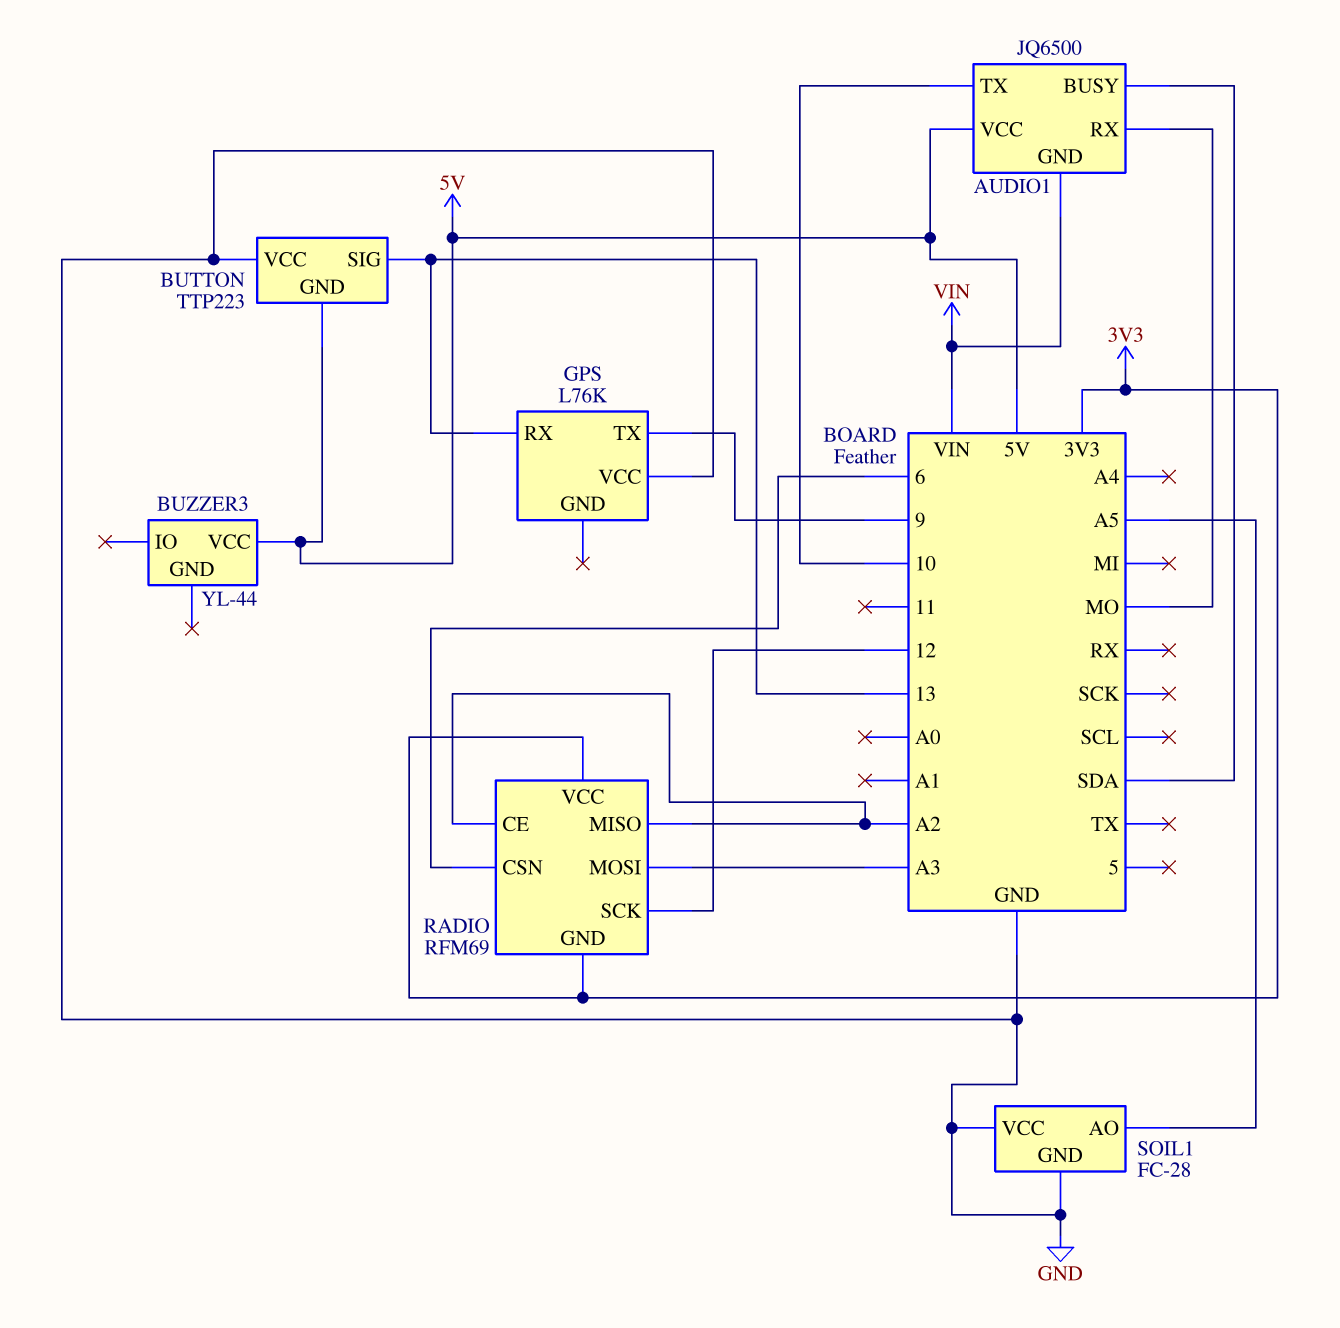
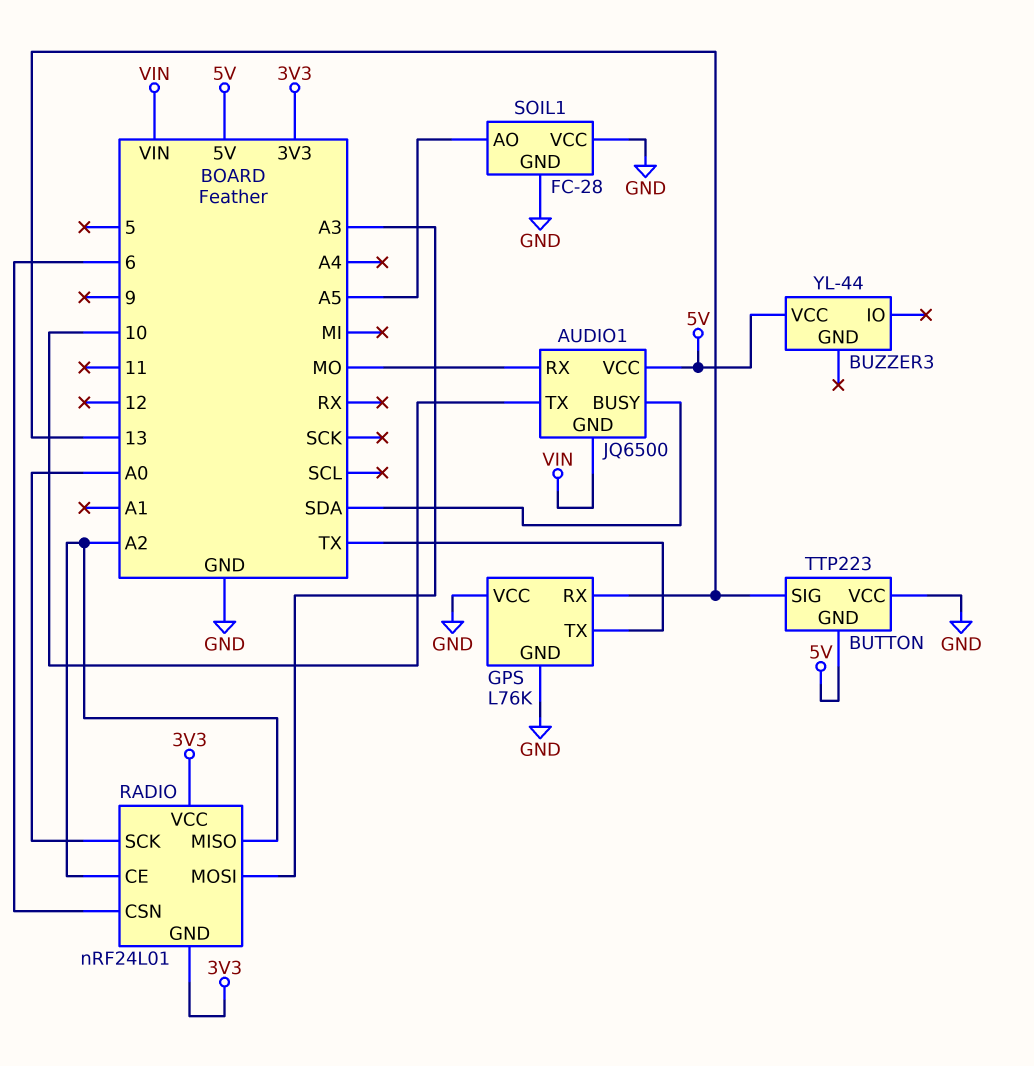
GPS pin GND: none -> GND
GPS pin TX: 9 -> TX
RADIO: RFM69 -> nRF24L01
RADIO pin SCK: 12 -> A0

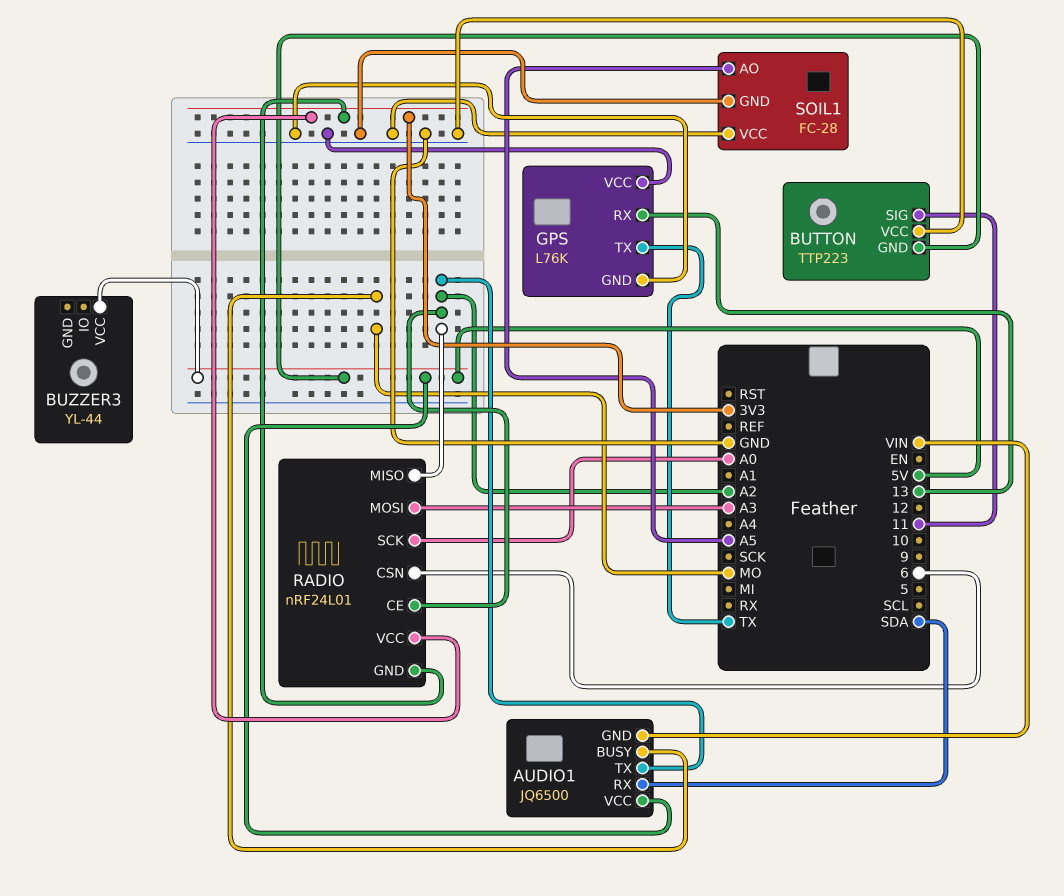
AUDIO1 pin BUSY: SDA -> MO
AUDIO1 pin RX: MO -> SDA
AUDIO1 pin TX: 10 -> A2
BUTTON pin SIG: 13 -> 11

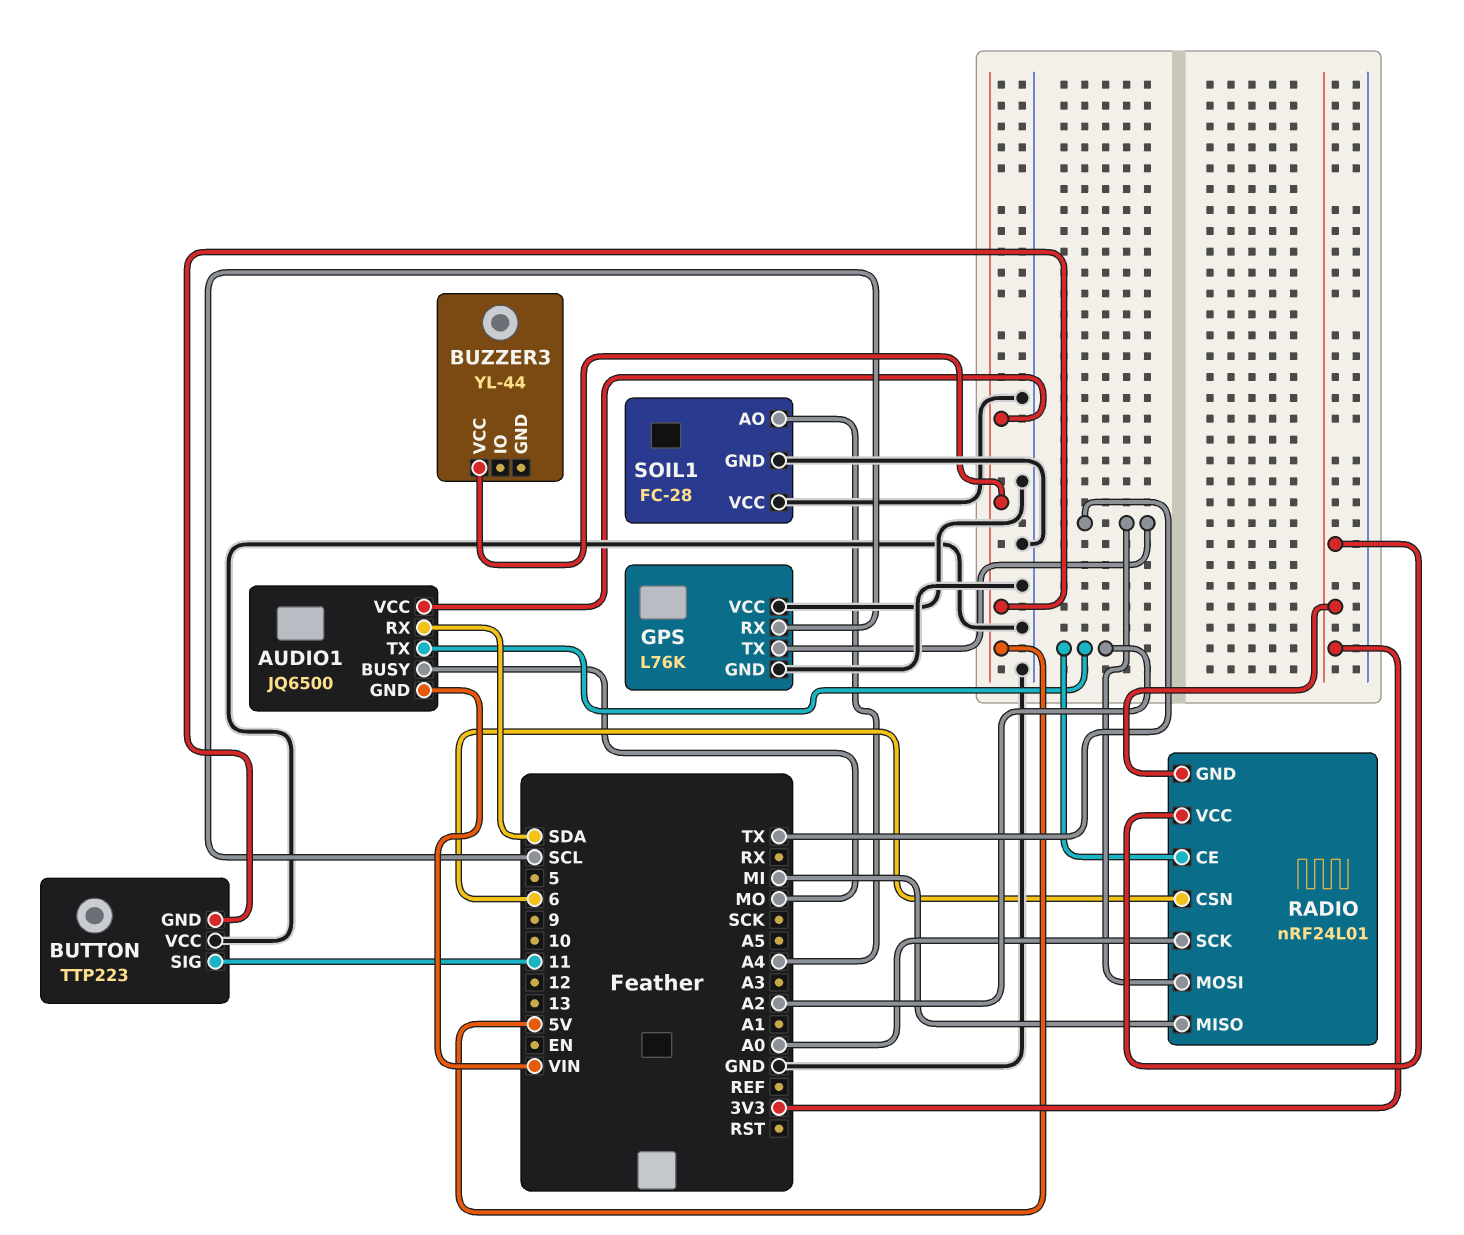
GPS pin RX: 13 -> SCL
RADIO pin MISO: A2 -> MI
RADIO pin MOSI: A3 -> TX
SOIL1 pin AO: A5 -> A4

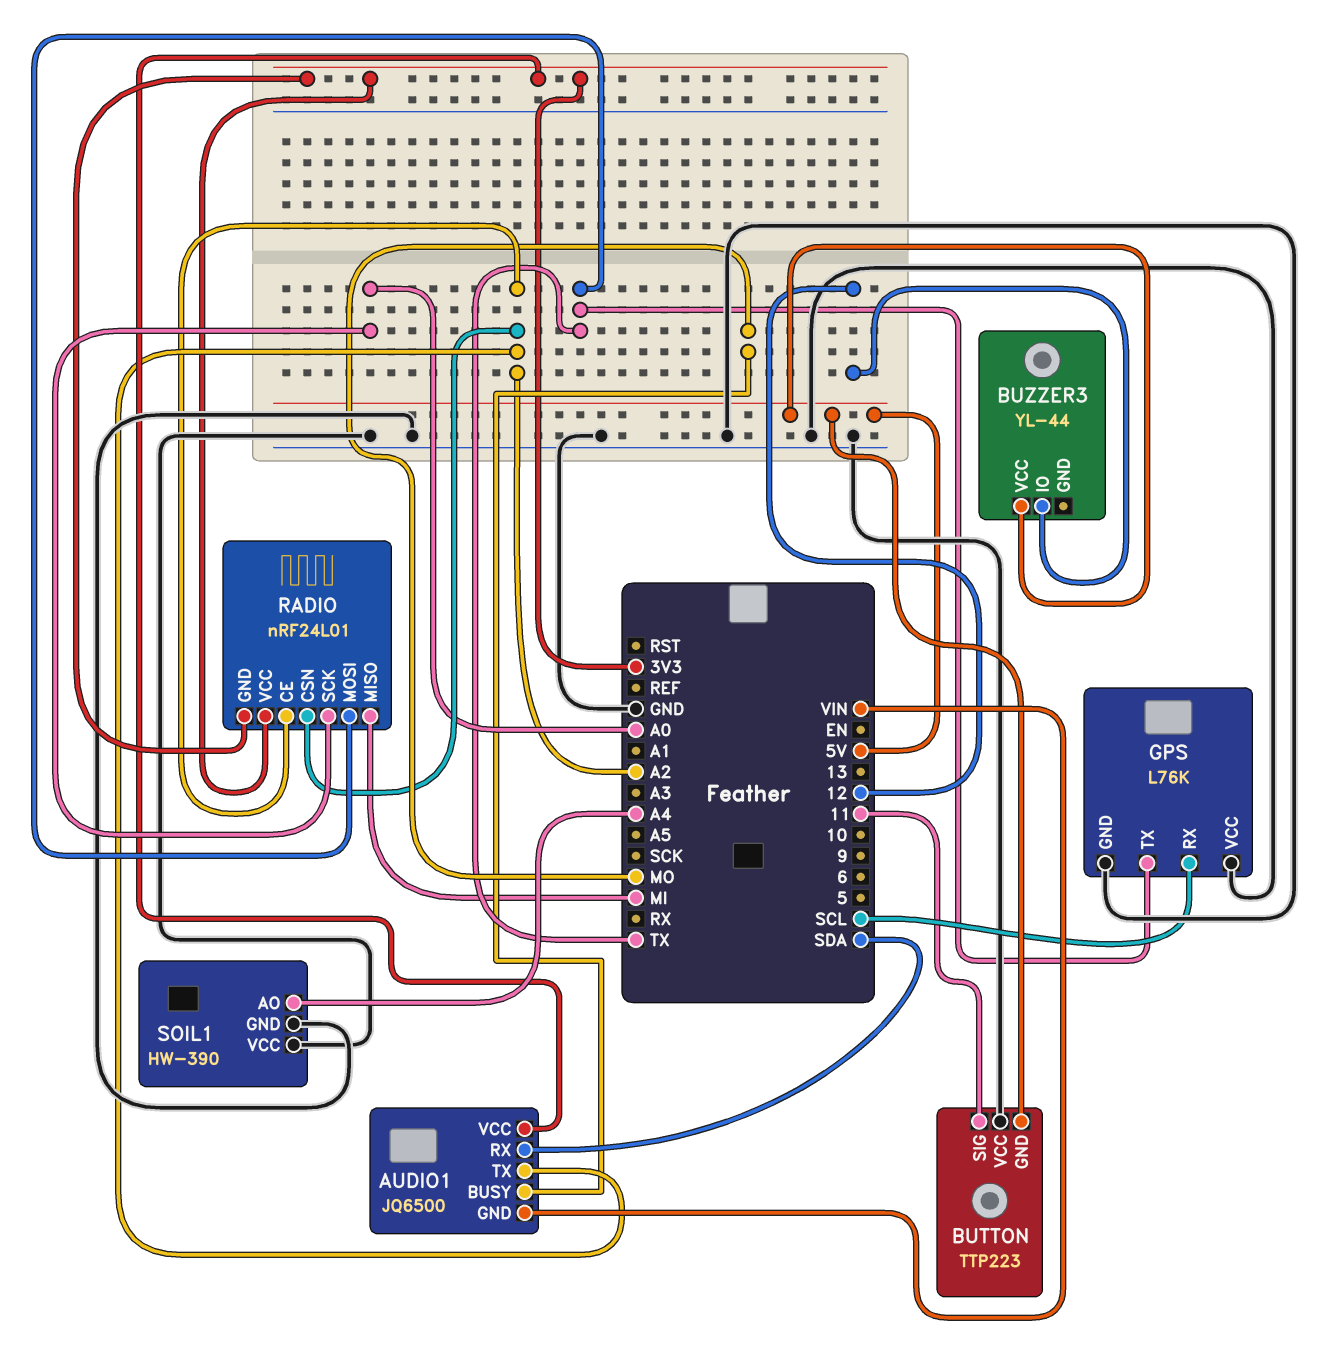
AUDIO1 pin VCC: 5V -> 3V3
BUZZER3 pin IO: none -> 12
RADIO pin CSN: 6 -> A2
SOIL1: FC-28 -> HW-390

